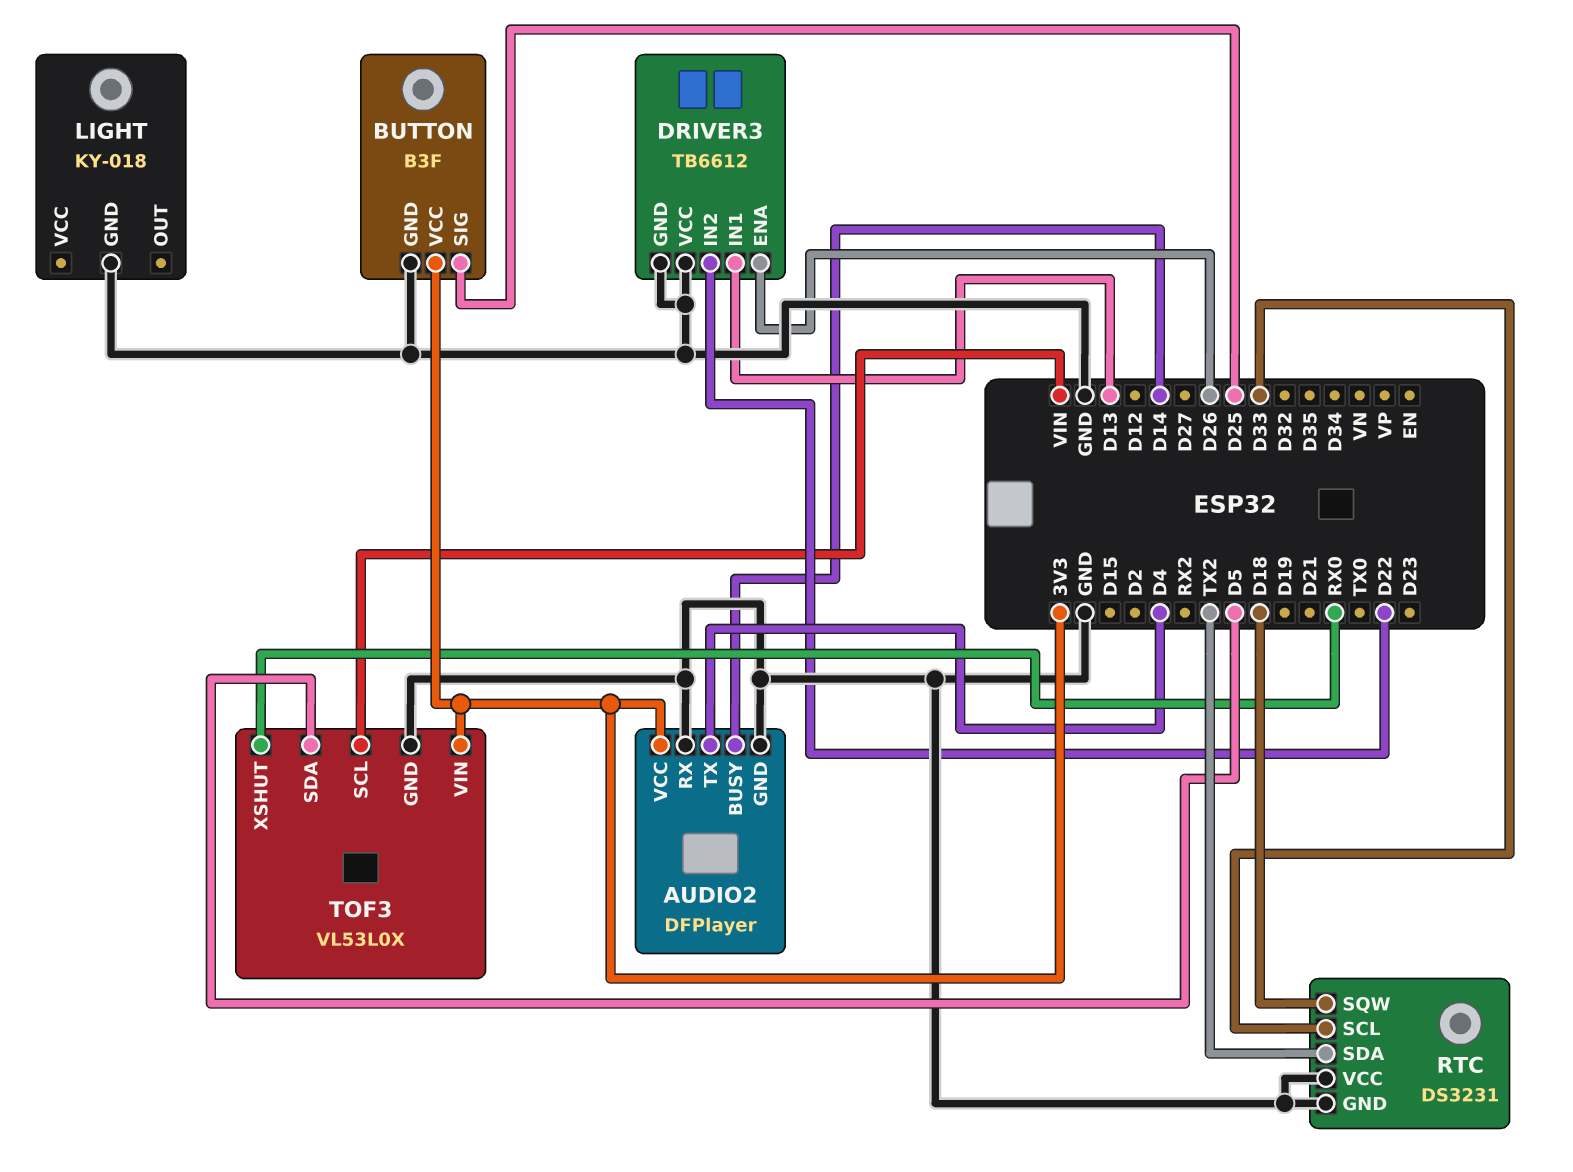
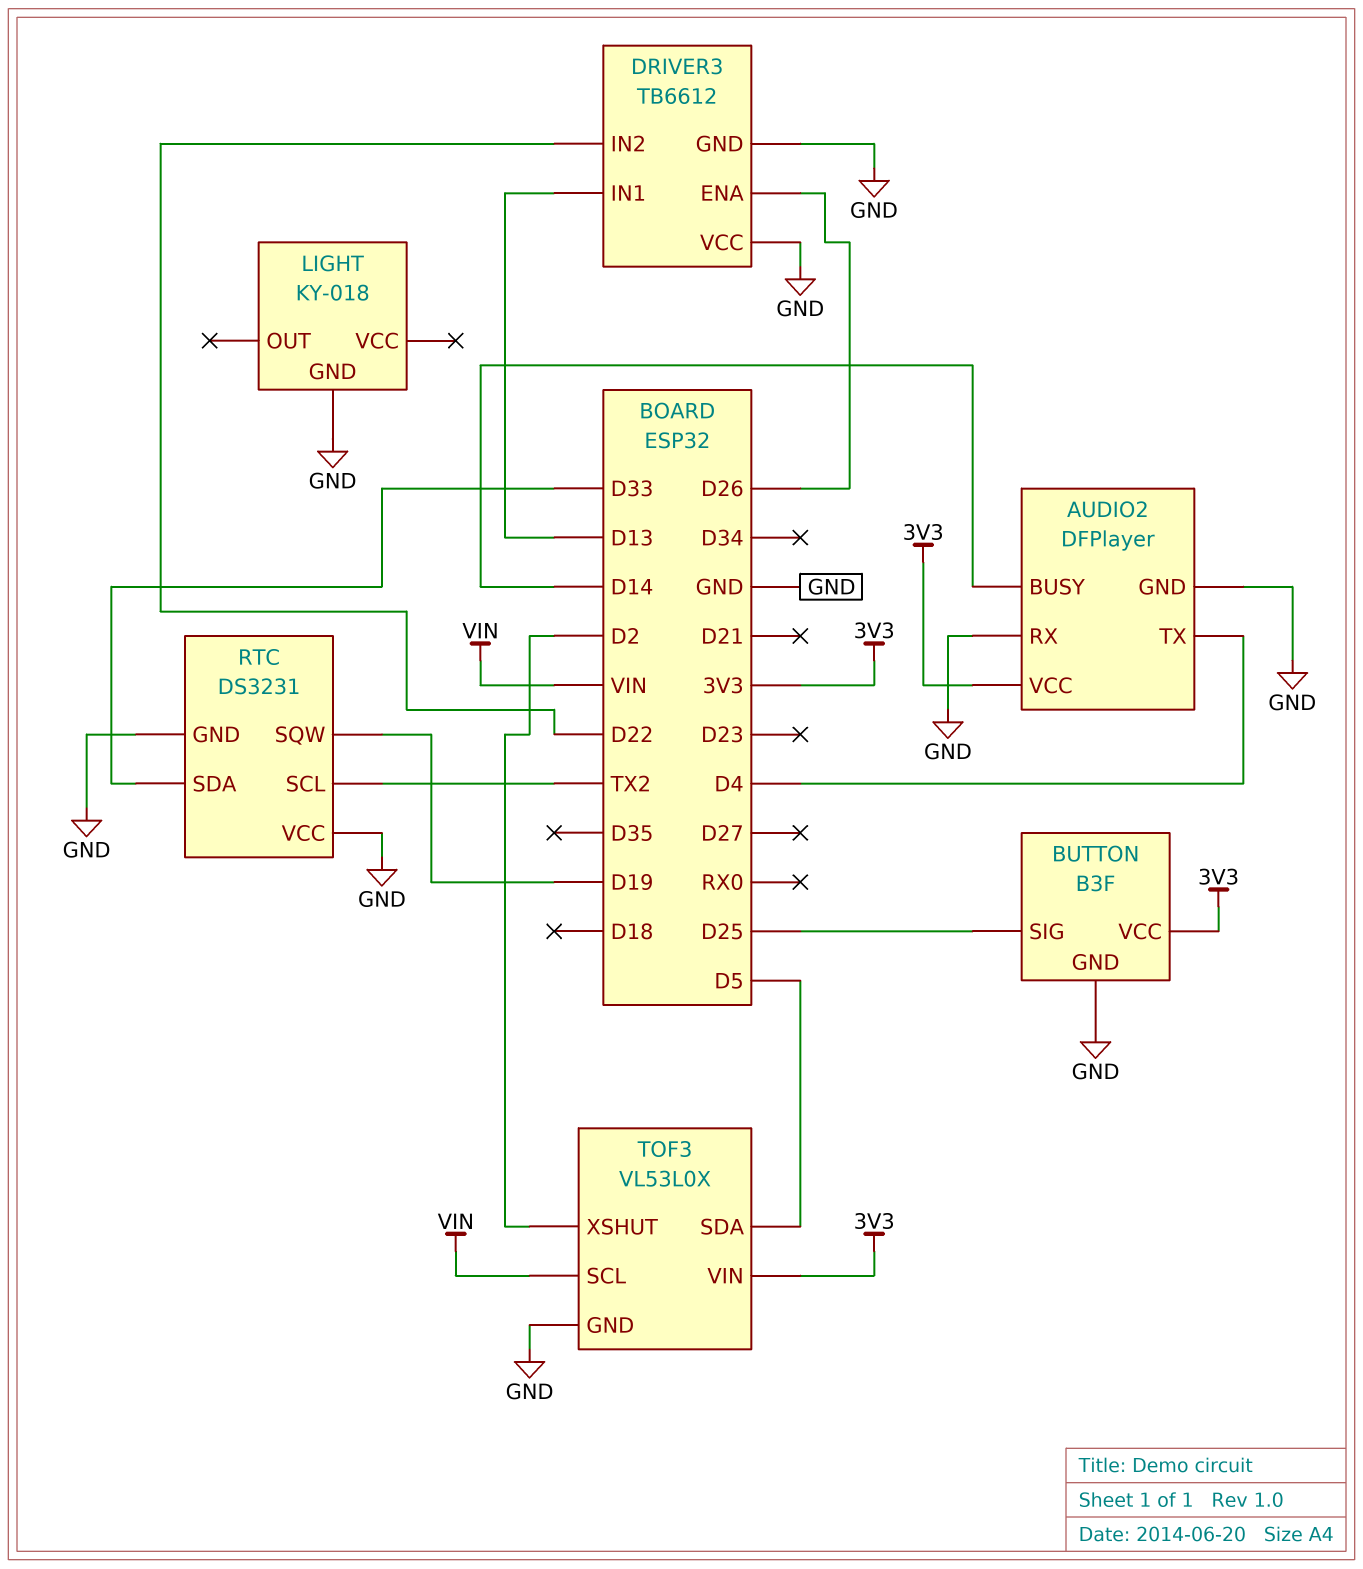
RTC pin SCL: D33 -> TX2
RTC pin SDA: TX2 -> D33
RTC pin SQW: D18 -> D19
TOF3 pin XSHUT: RX0 -> D2

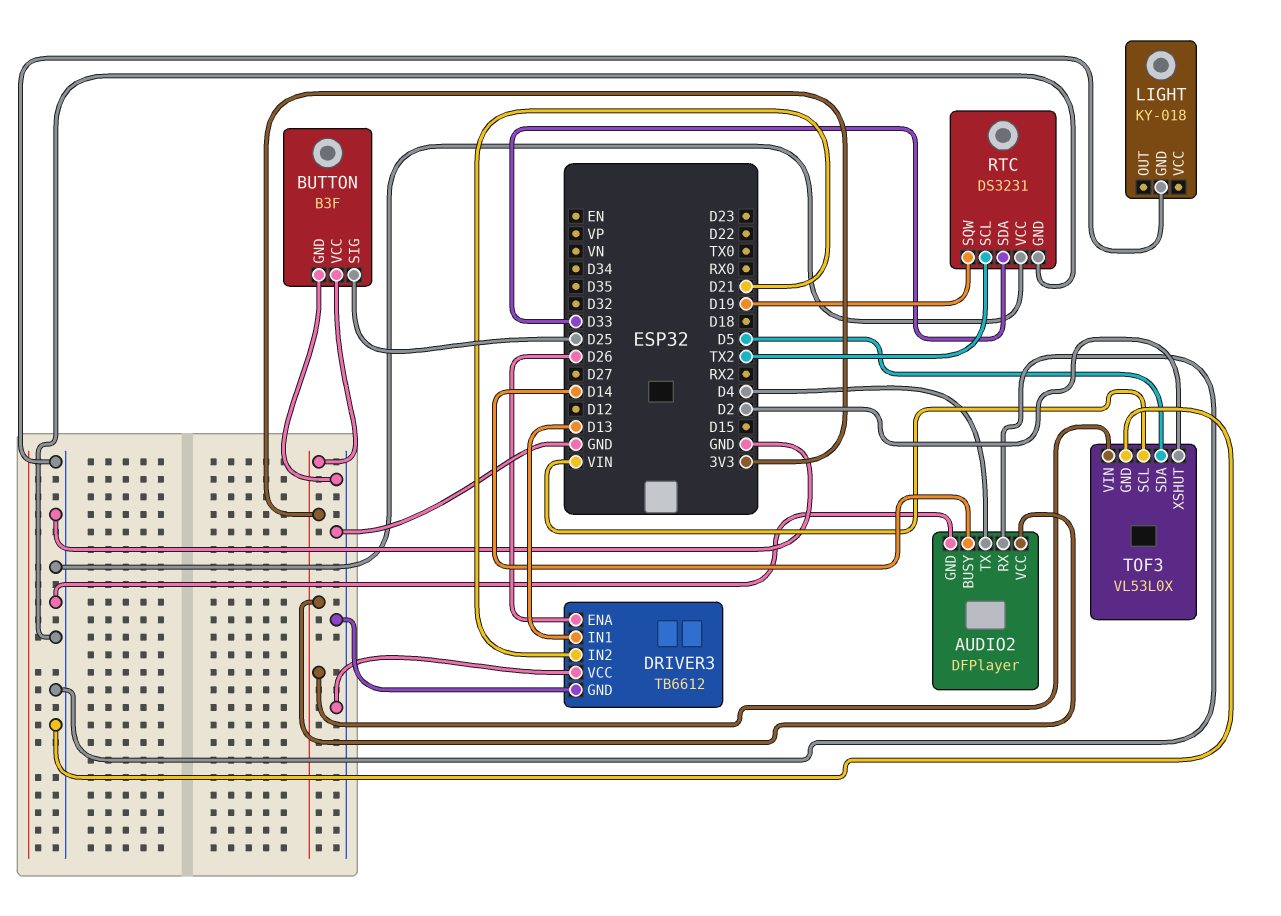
DRIVER3 pin IN2: D22 -> D21

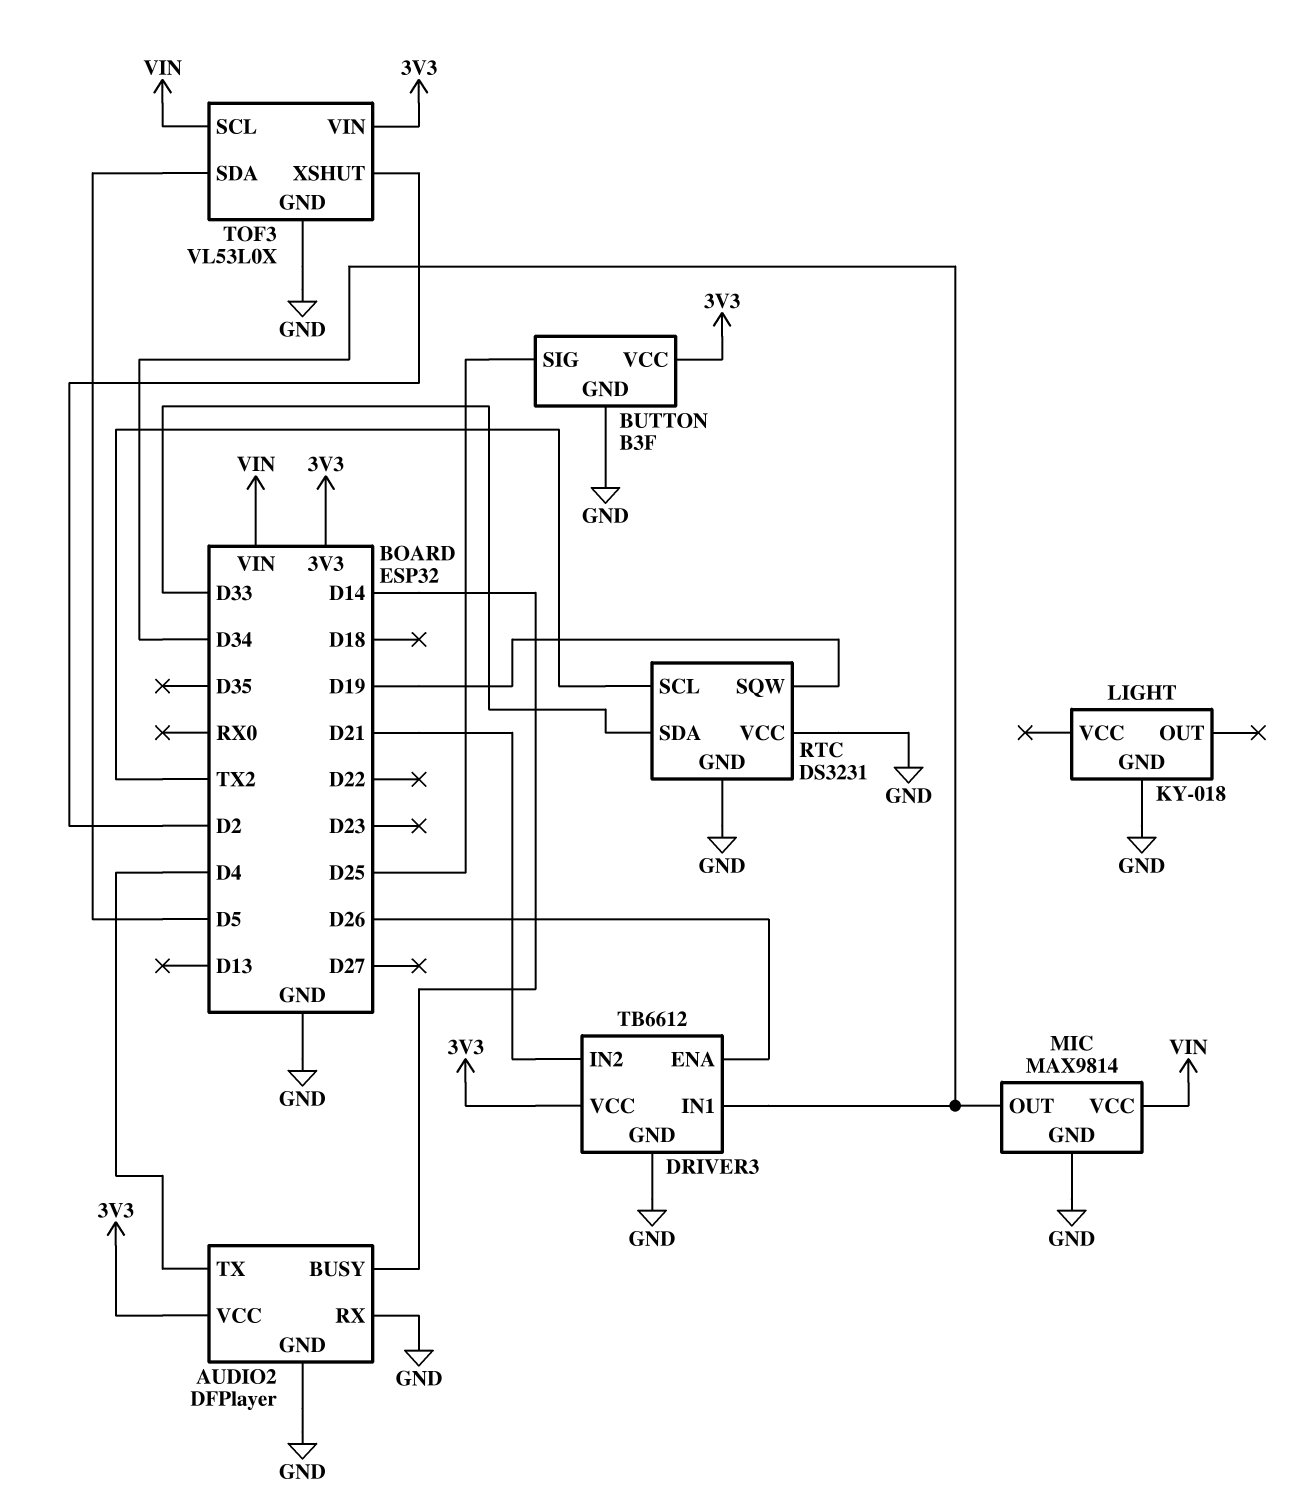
DRIVER3 pin IN1: D13 -> D34
DRIVER3 pin VCC: GND -> 3V3
MIC: none -> MAX9814
MIC pin GND: none -> GND
MIC pin OUT: none -> D34
MIC pin VCC: none -> VIN

